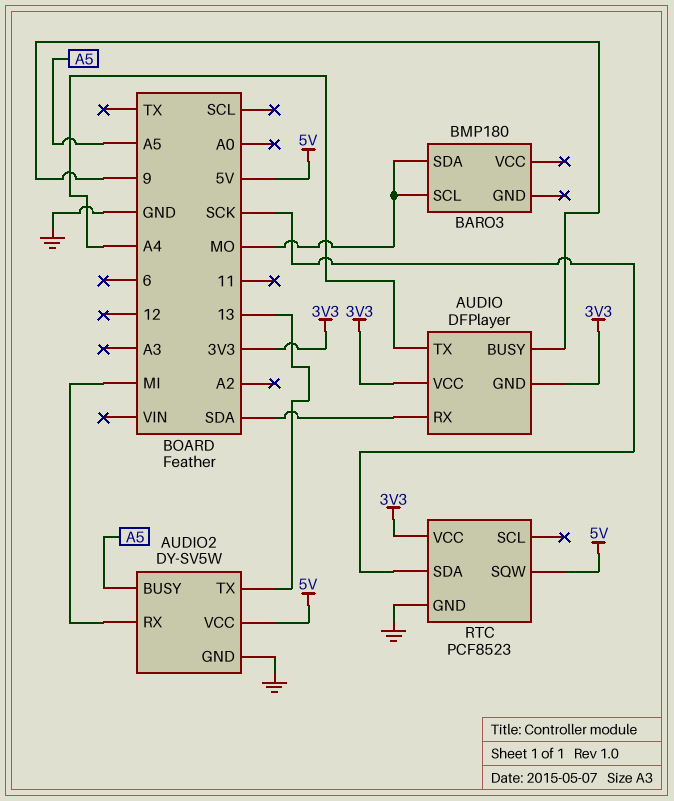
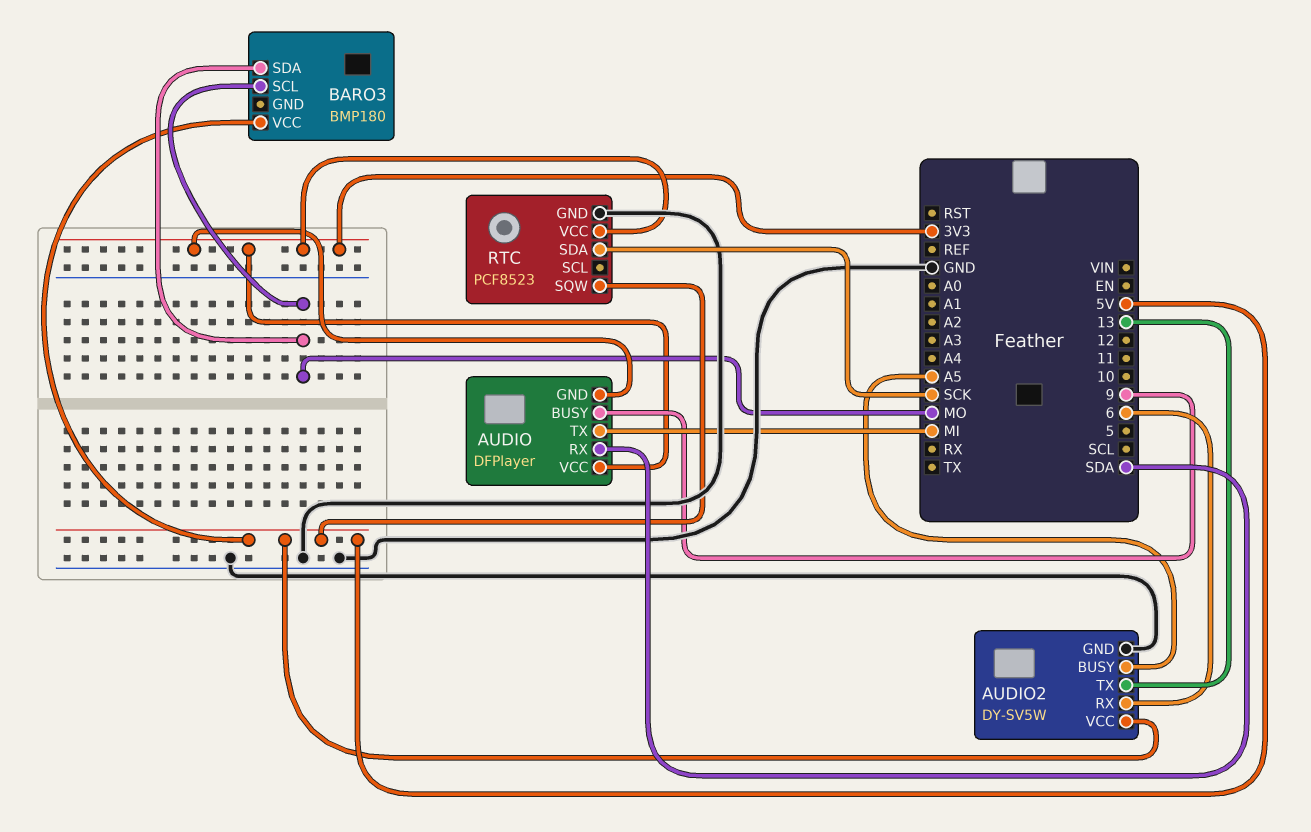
AUDIO pin TX: A4 -> MI
AUDIO2 pin RX: MI -> 6
BARO3 pin VCC: none -> 5V

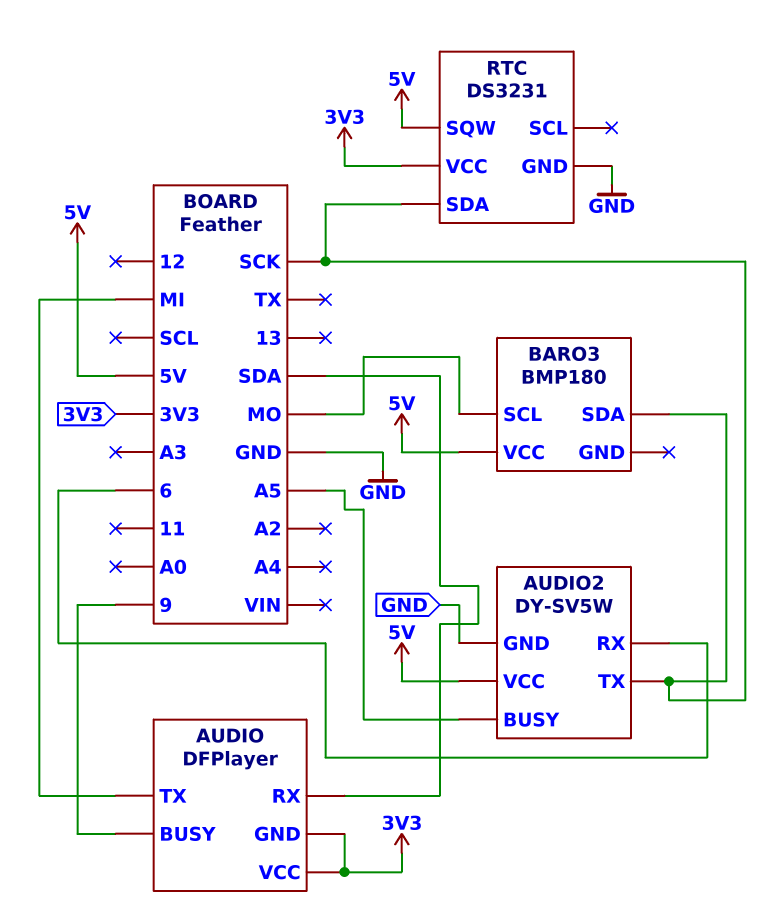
AUDIO2 pin TX: 13 -> SCK
BARO3 pin SDA: MO -> SCK
RTC: PCF8523 -> DS3231

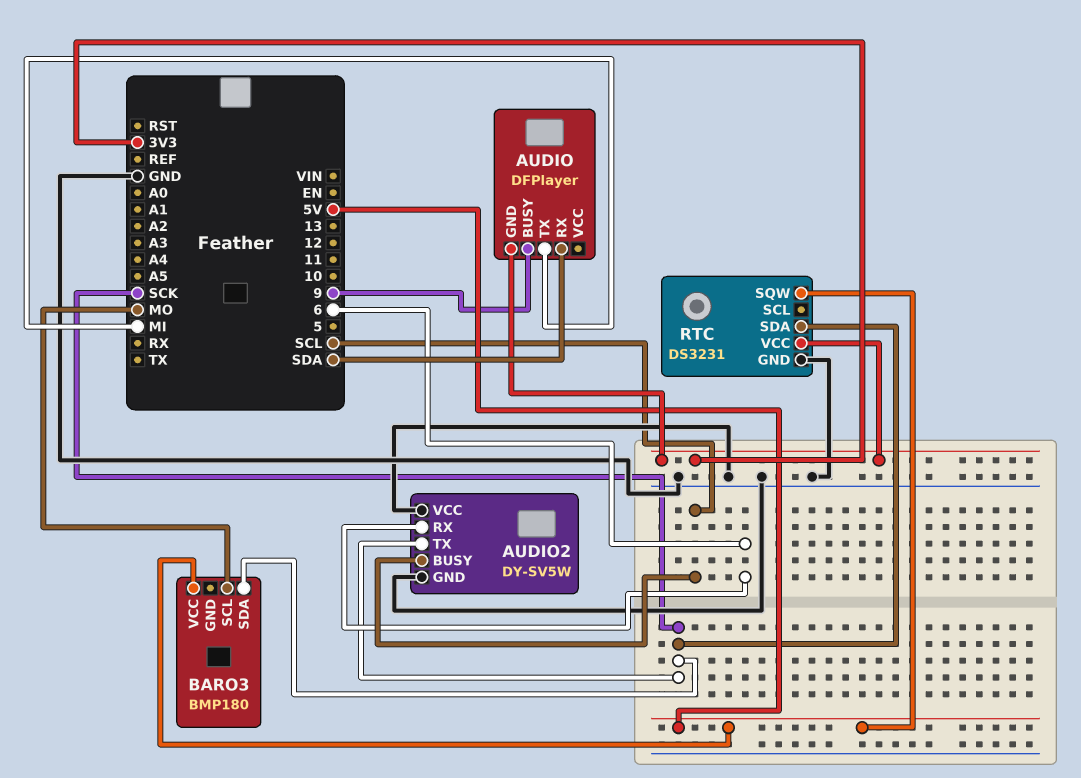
AUDIO pin VCC: 3V3 -> none
AUDIO2 pin BUSY: A5 -> SCL
AUDIO2 pin VCC: 5V -> GND

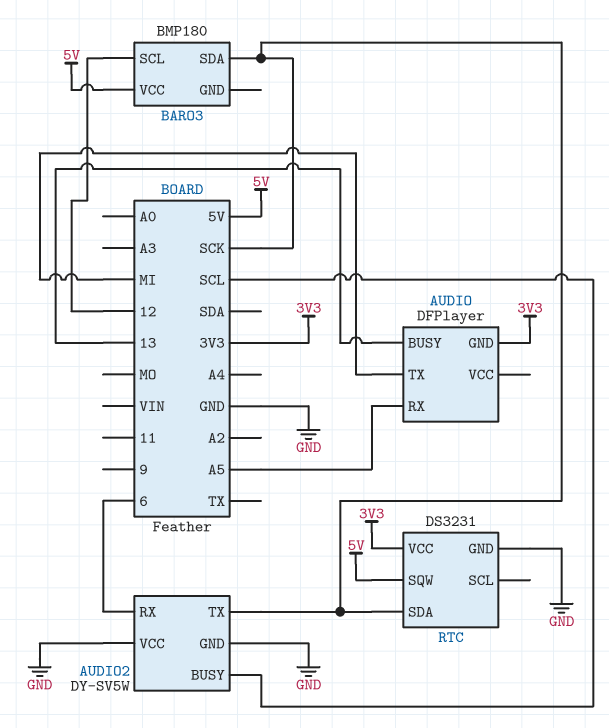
AUDIO pin BUSY: 9 -> 13
AUDIO pin RX: SDA -> A5
BARO3 pin SCL: MO -> 12

